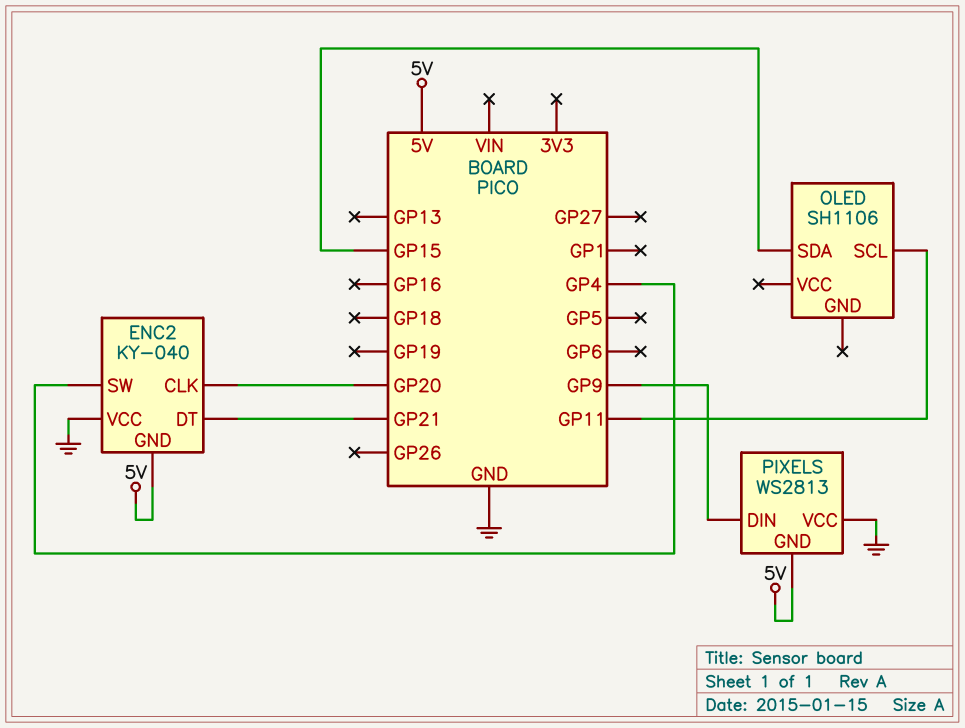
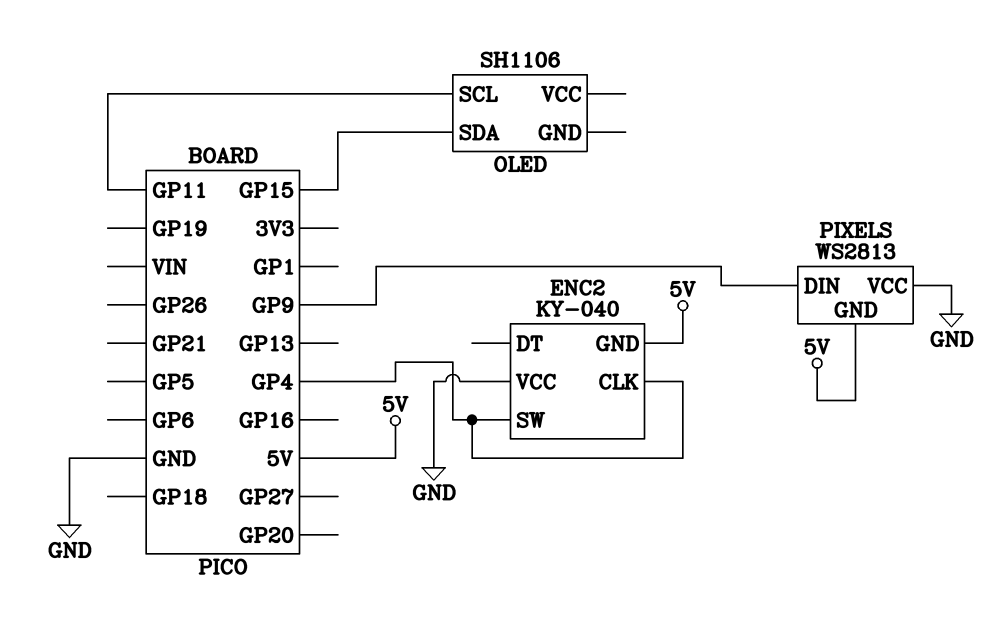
ENC2 pin CLK: GP20 -> GP4
ENC2 pin DT: GP21 -> none

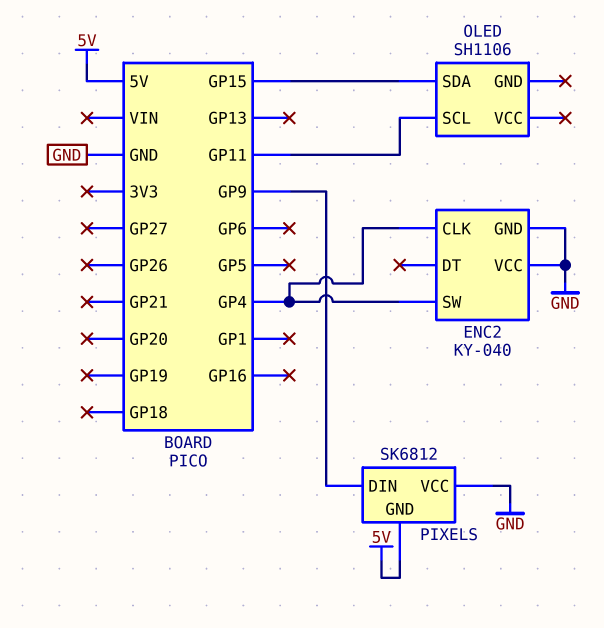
ENC2 pin GND: 5V -> GND
PIXELS: WS2813 -> SK6812

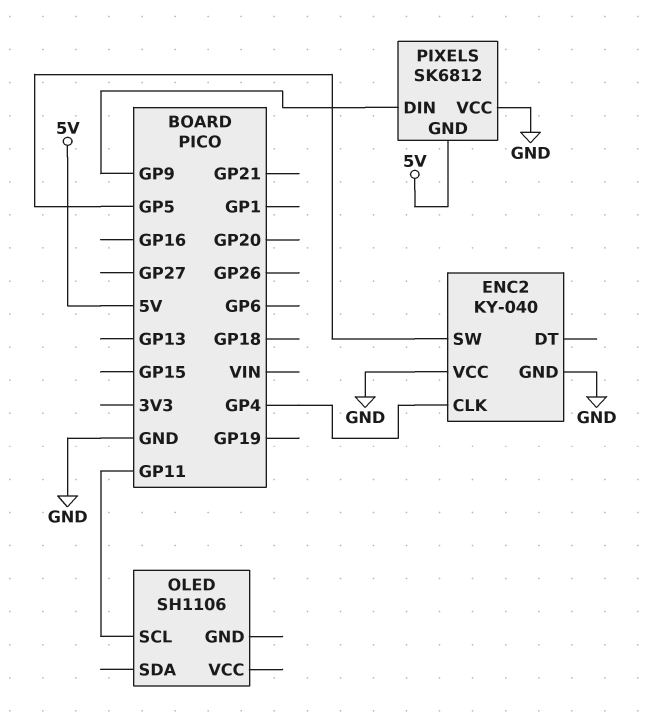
ENC2 pin SW: GP4 -> GP5
OLED pin SDA: GP15 -> none

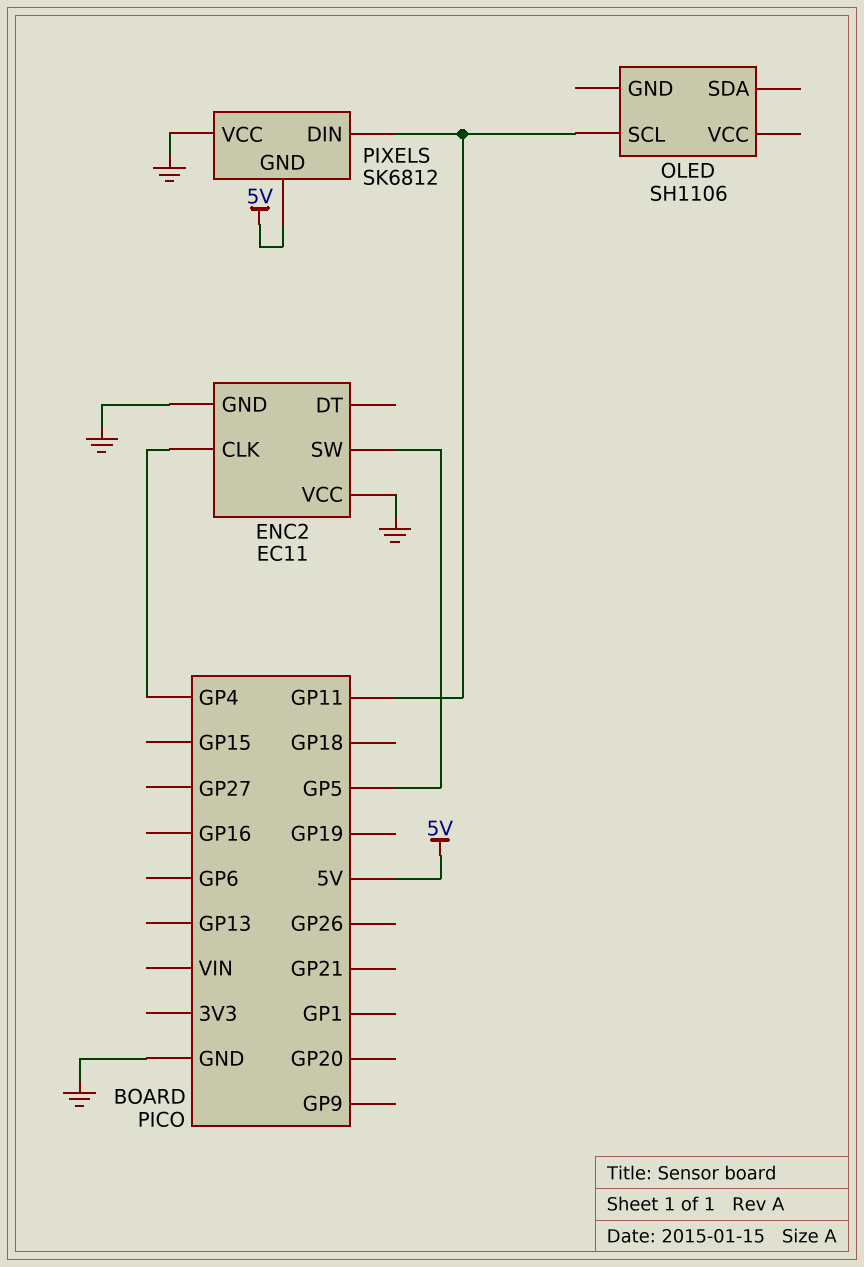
ENC2: KY-040 -> EC11
PIXELS pin DIN: GP9 -> GP11

